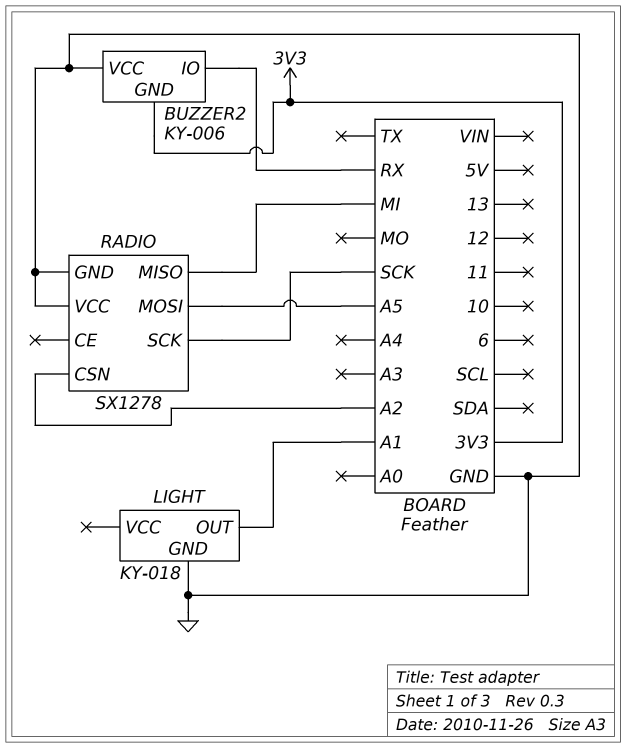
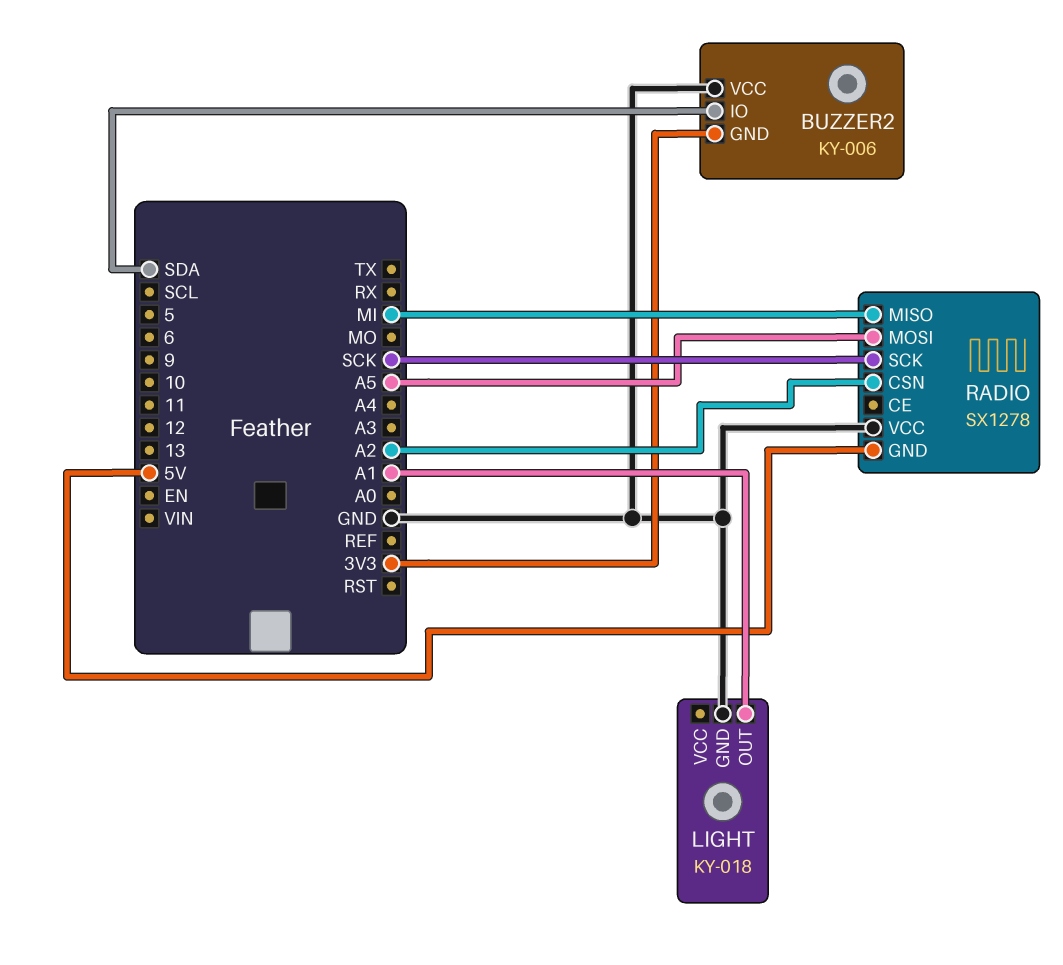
BUZZER2 pin IO: RX -> SDA
RADIO pin GND: GND -> 5V

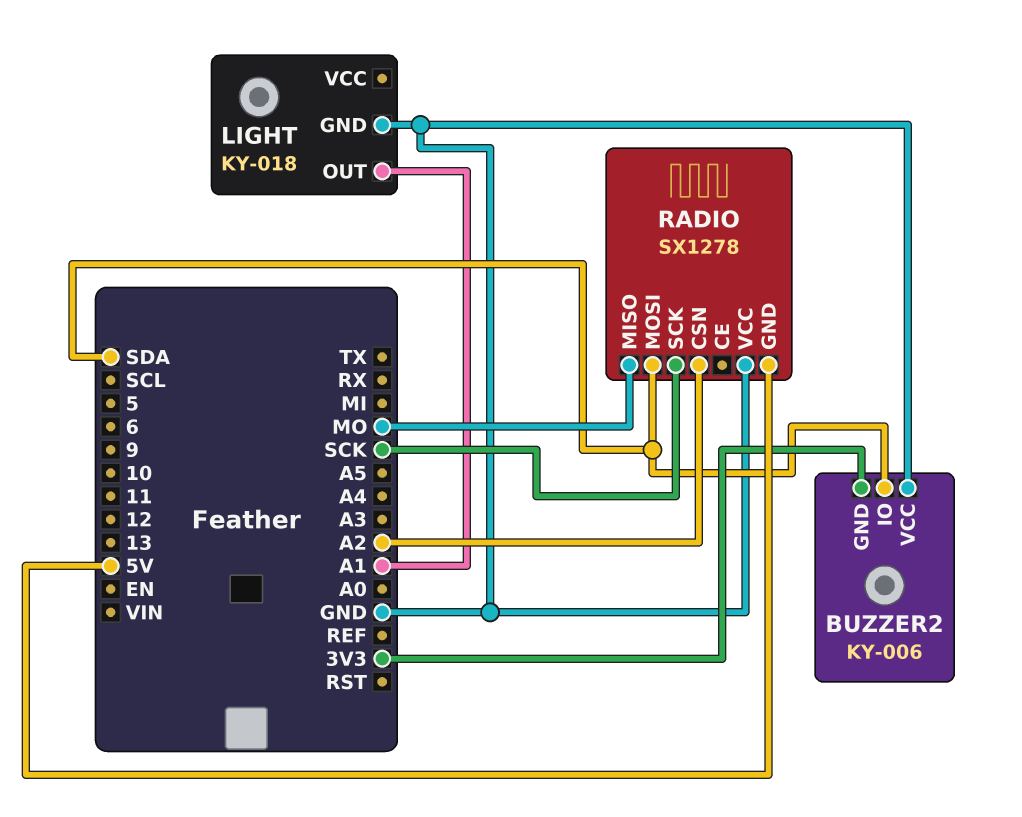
RADIO pin MISO: MI -> MO
RADIO pin MOSI: A5 -> SDA

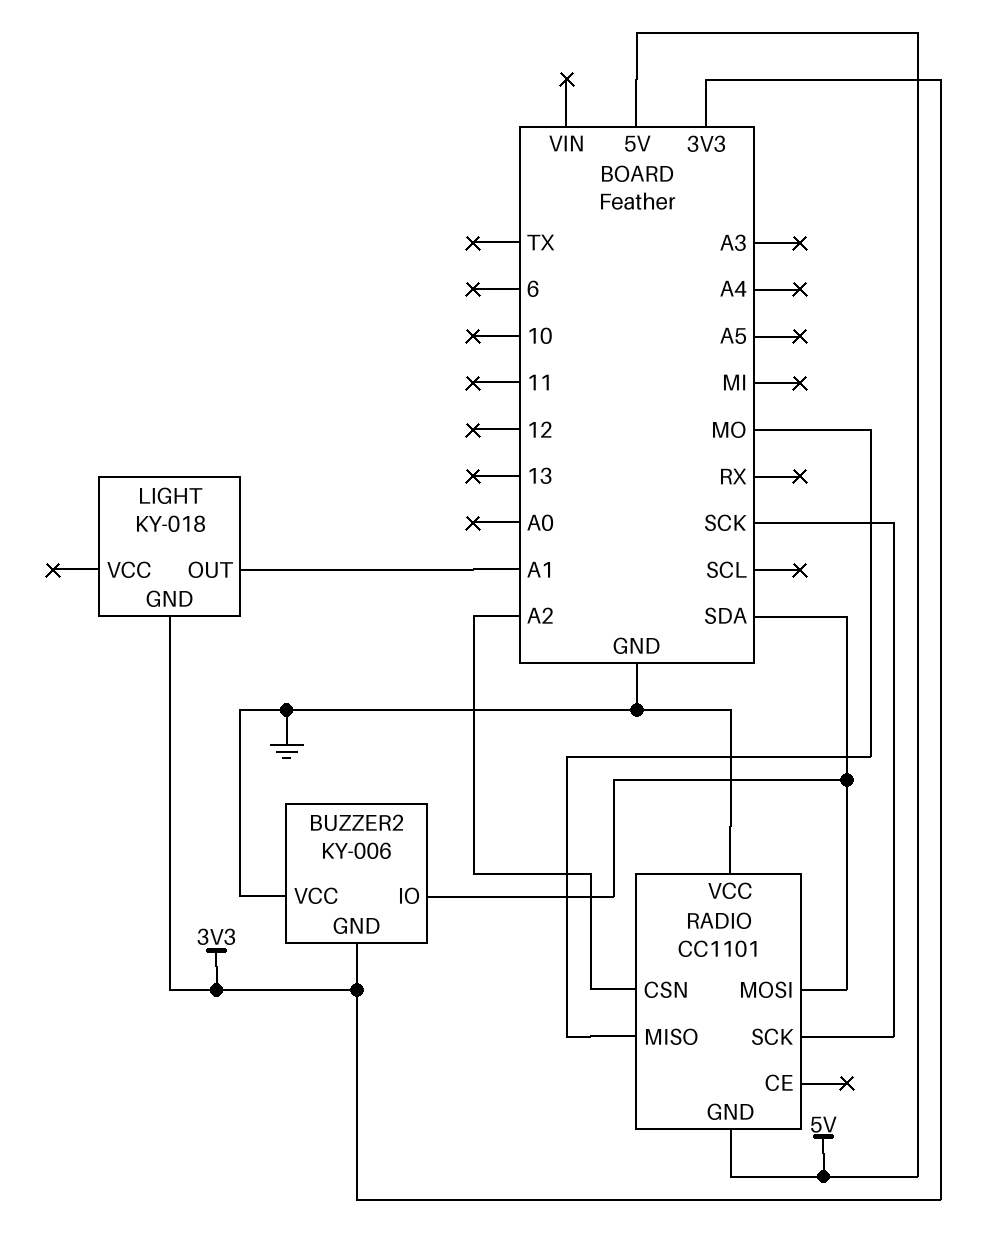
LIGHT pin GND: GND -> 3V3
RADIO: SX1278 -> CC1101

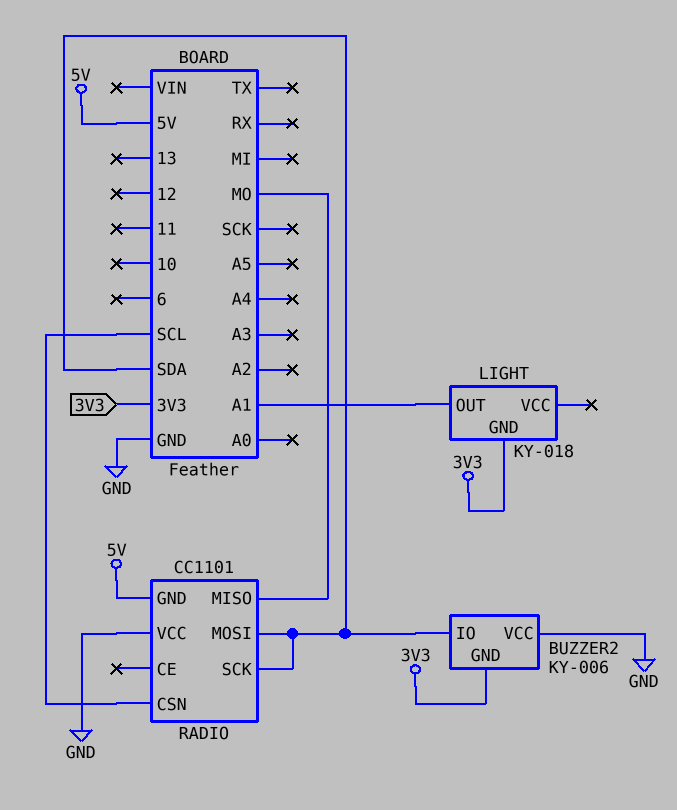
RADIO pin CSN: A2 -> SCL
RADIO pin SCK: SCK -> SDA

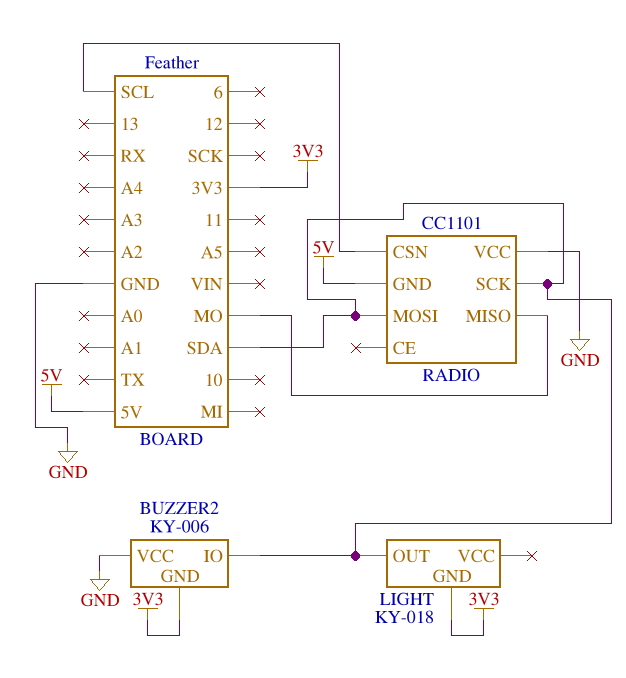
LIGHT pin OUT: A1 -> SDA

